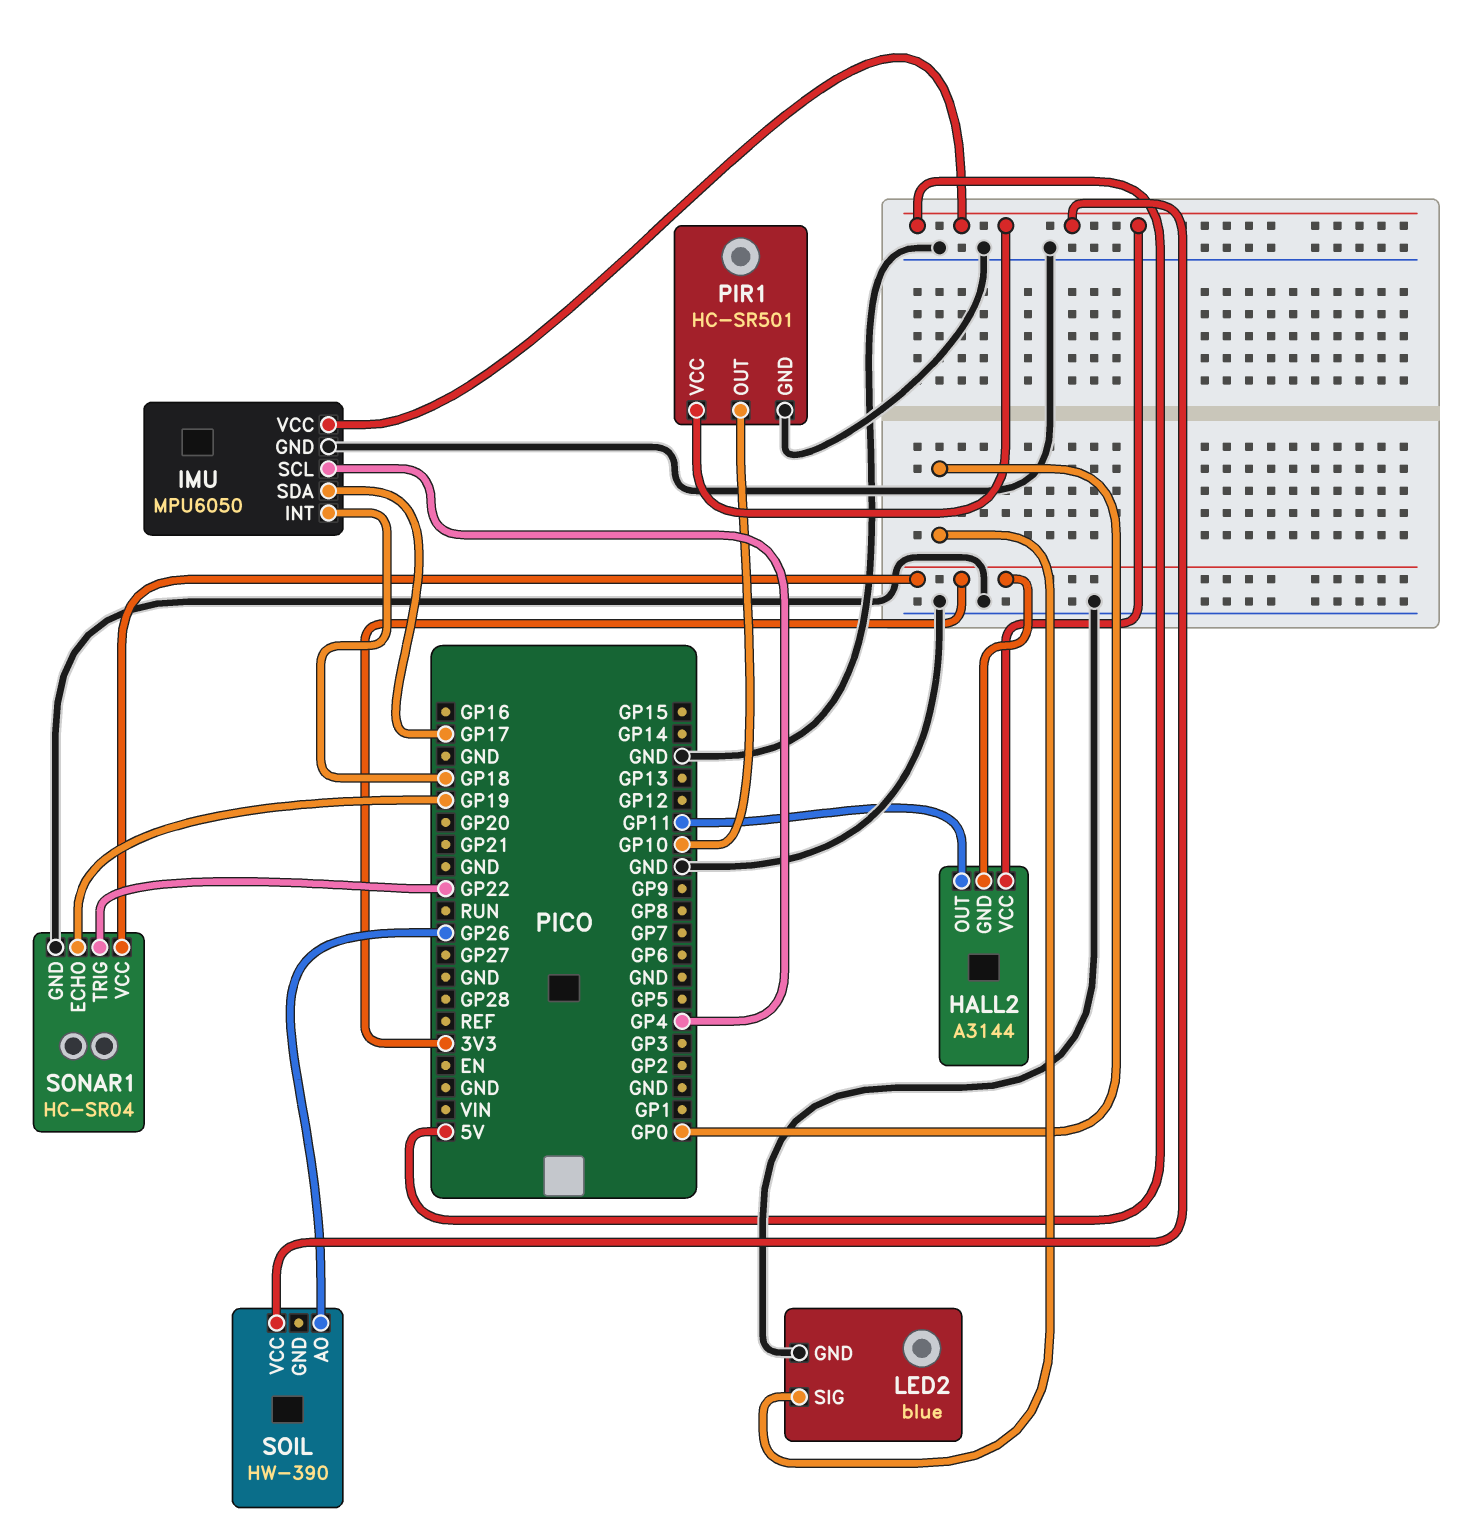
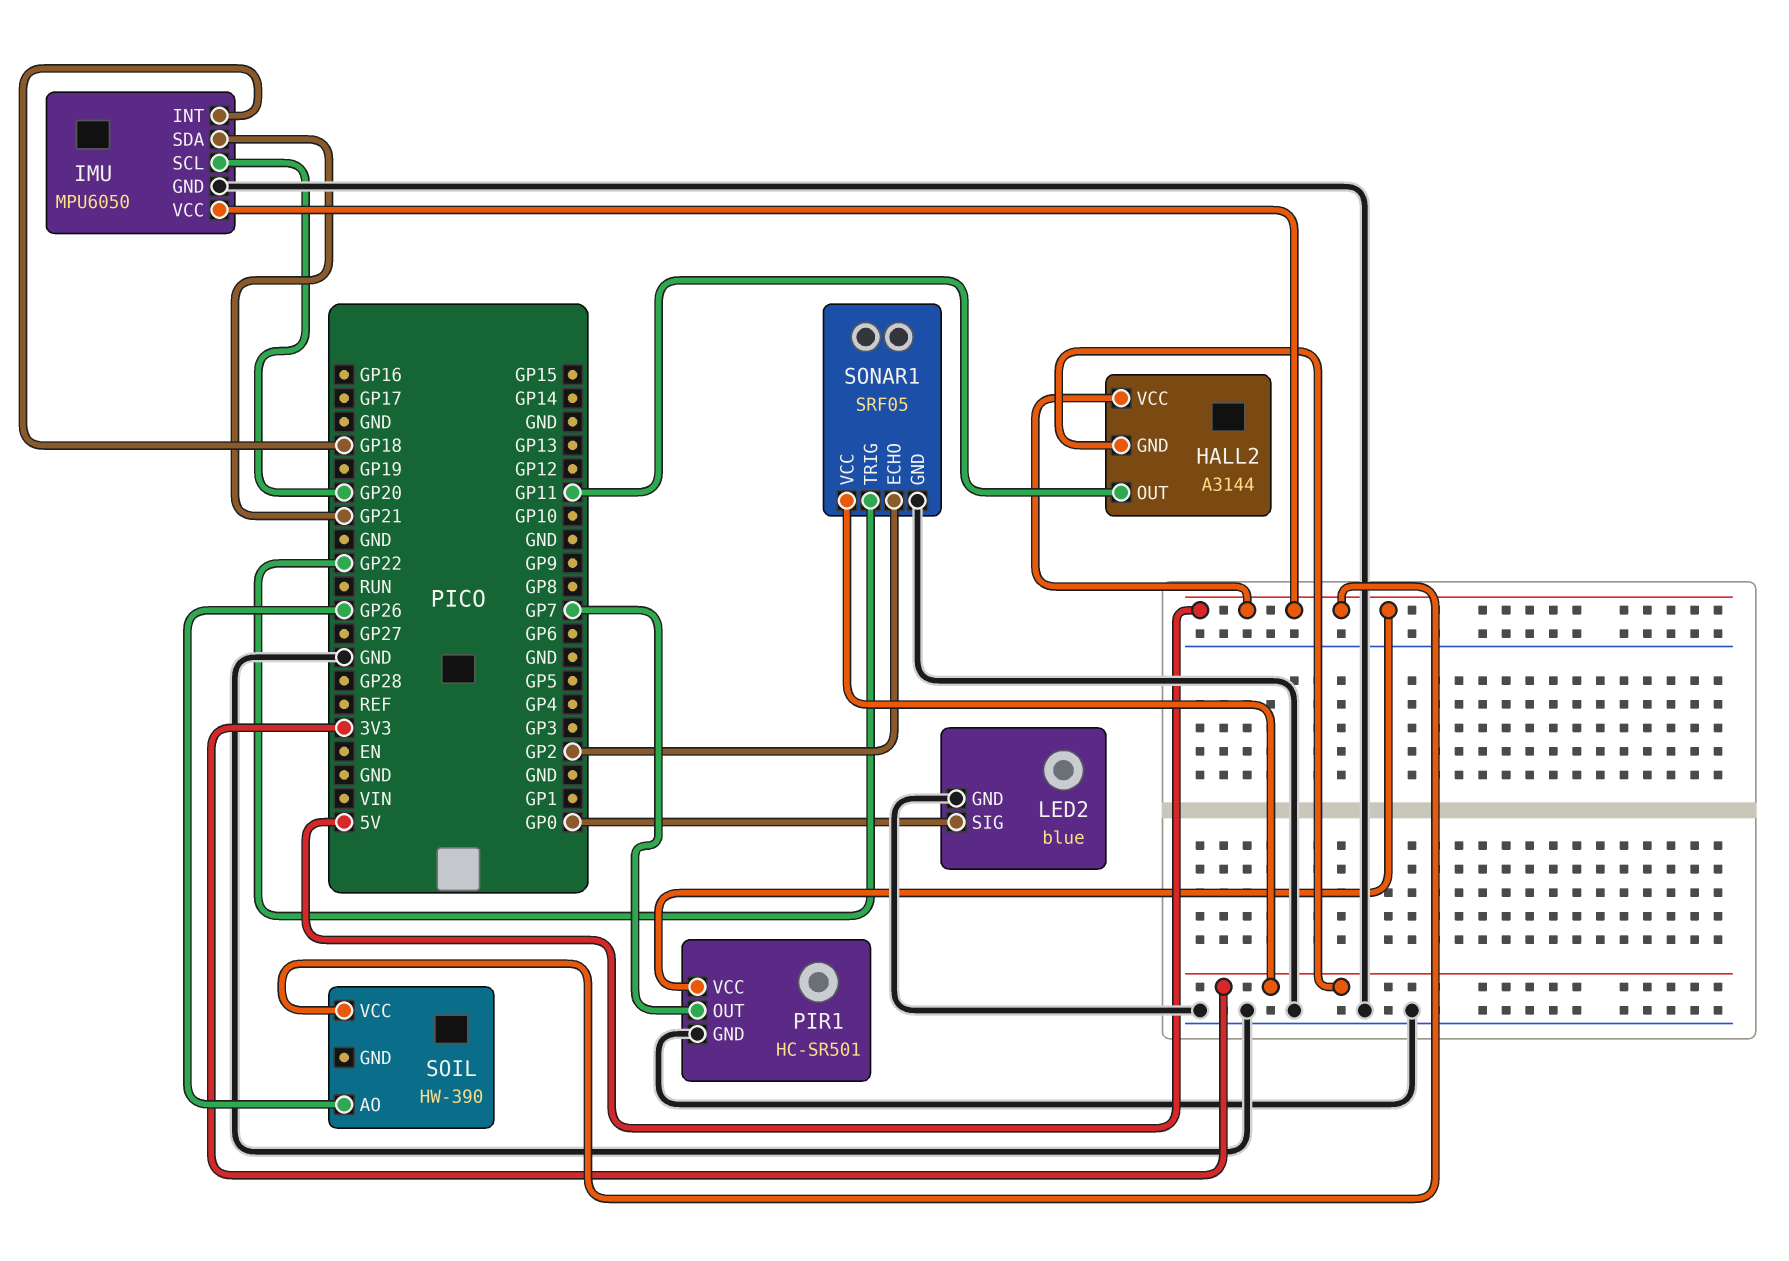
IMU pin SCL: GP4 -> GP20
IMU pin SDA: GP17 -> GP21
PIR1 pin OUT: GP10 -> GP7
SONAR1: HC-SR04 -> SRF05
SONAR1 pin ECHO: GP19 -> GP2

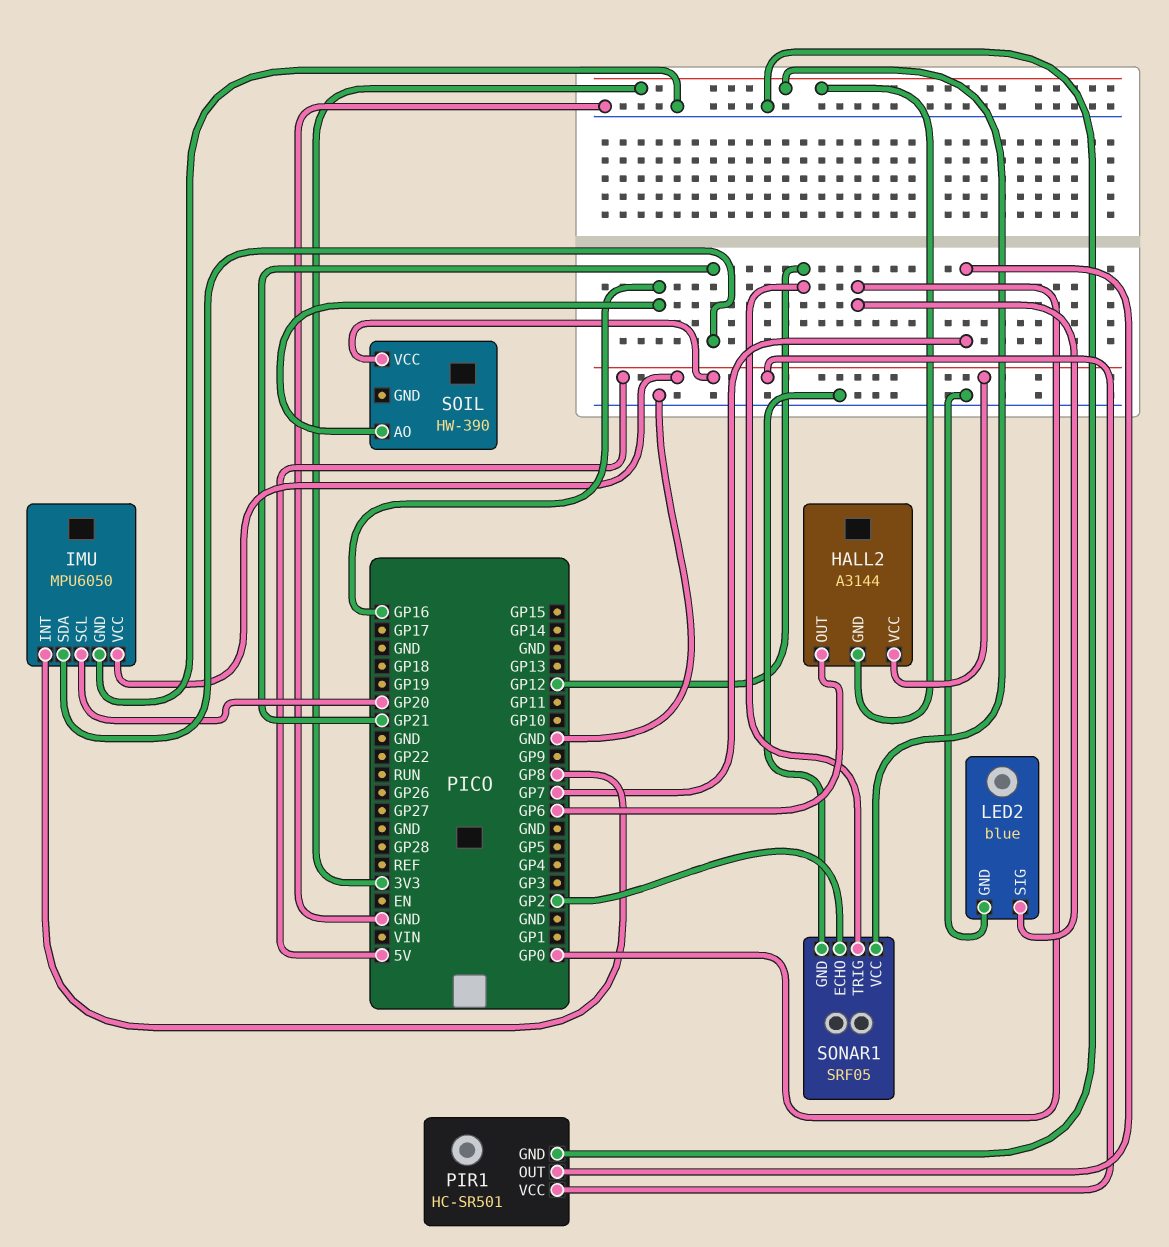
HALL2 pin OUT: GP11 -> GP6
IMU pin INT: GP18 -> GP8
SOIL pin AO: GP26 -> GP16
SONAR1 pin TRIG: GP22 -> GP12

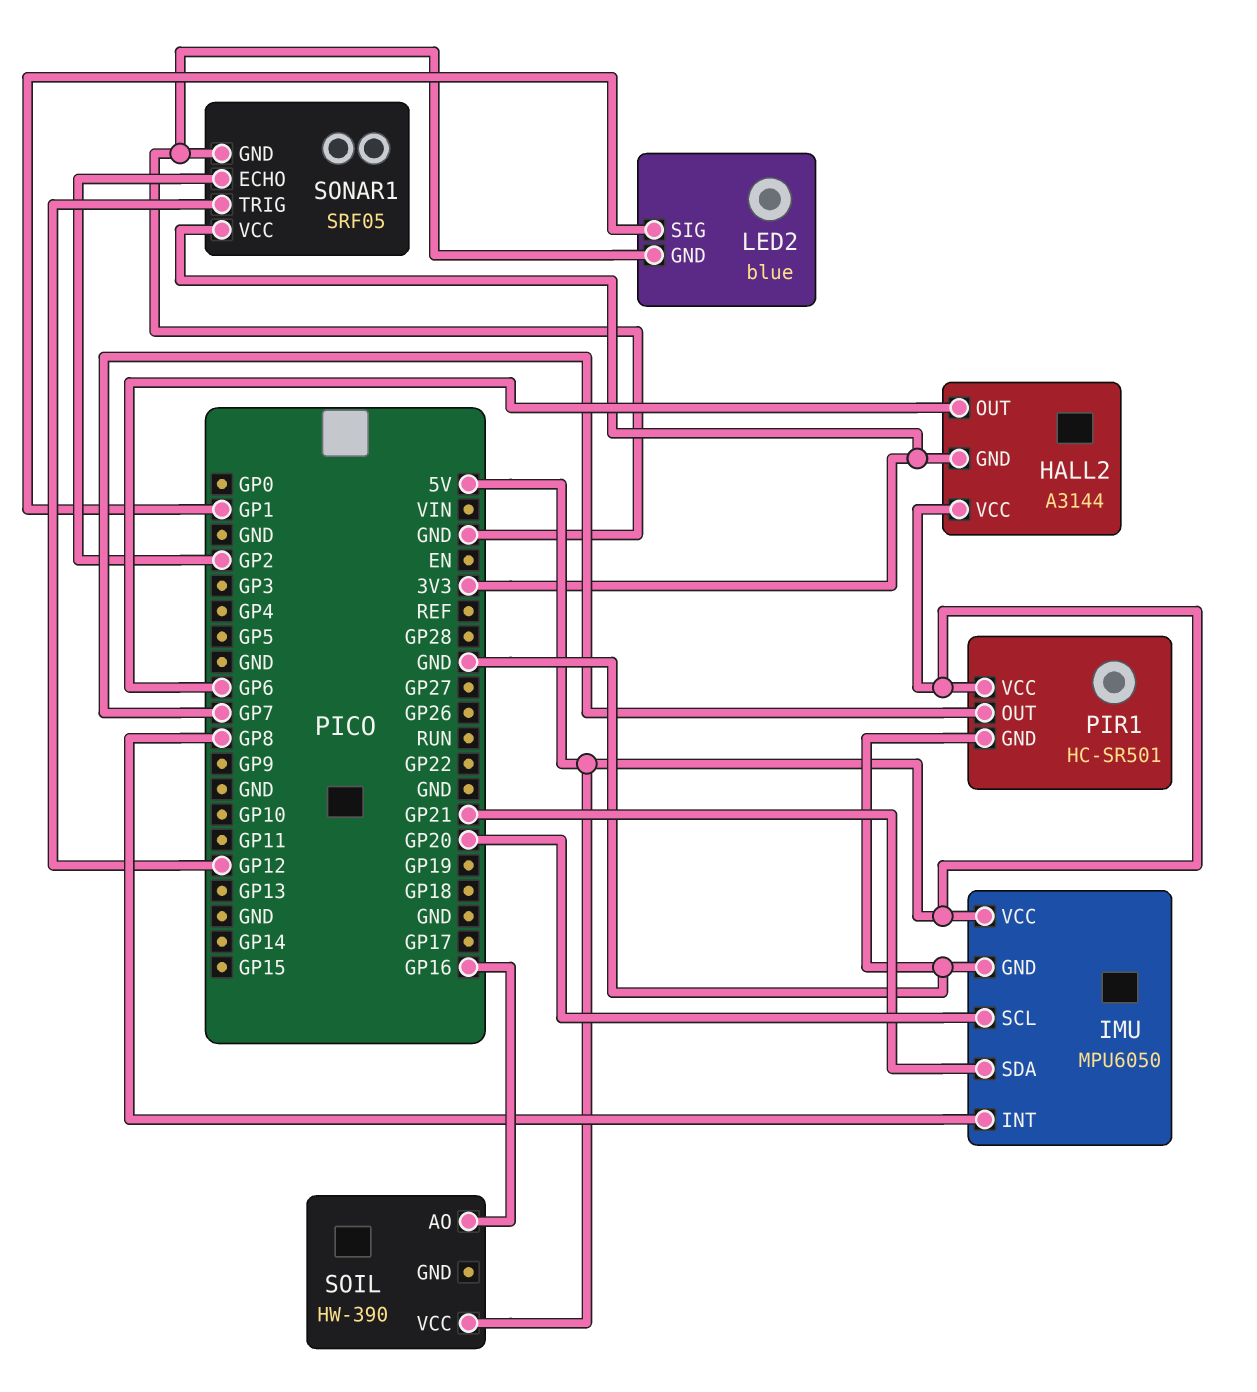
LED2 pin SIG: GP0 -> GP1

